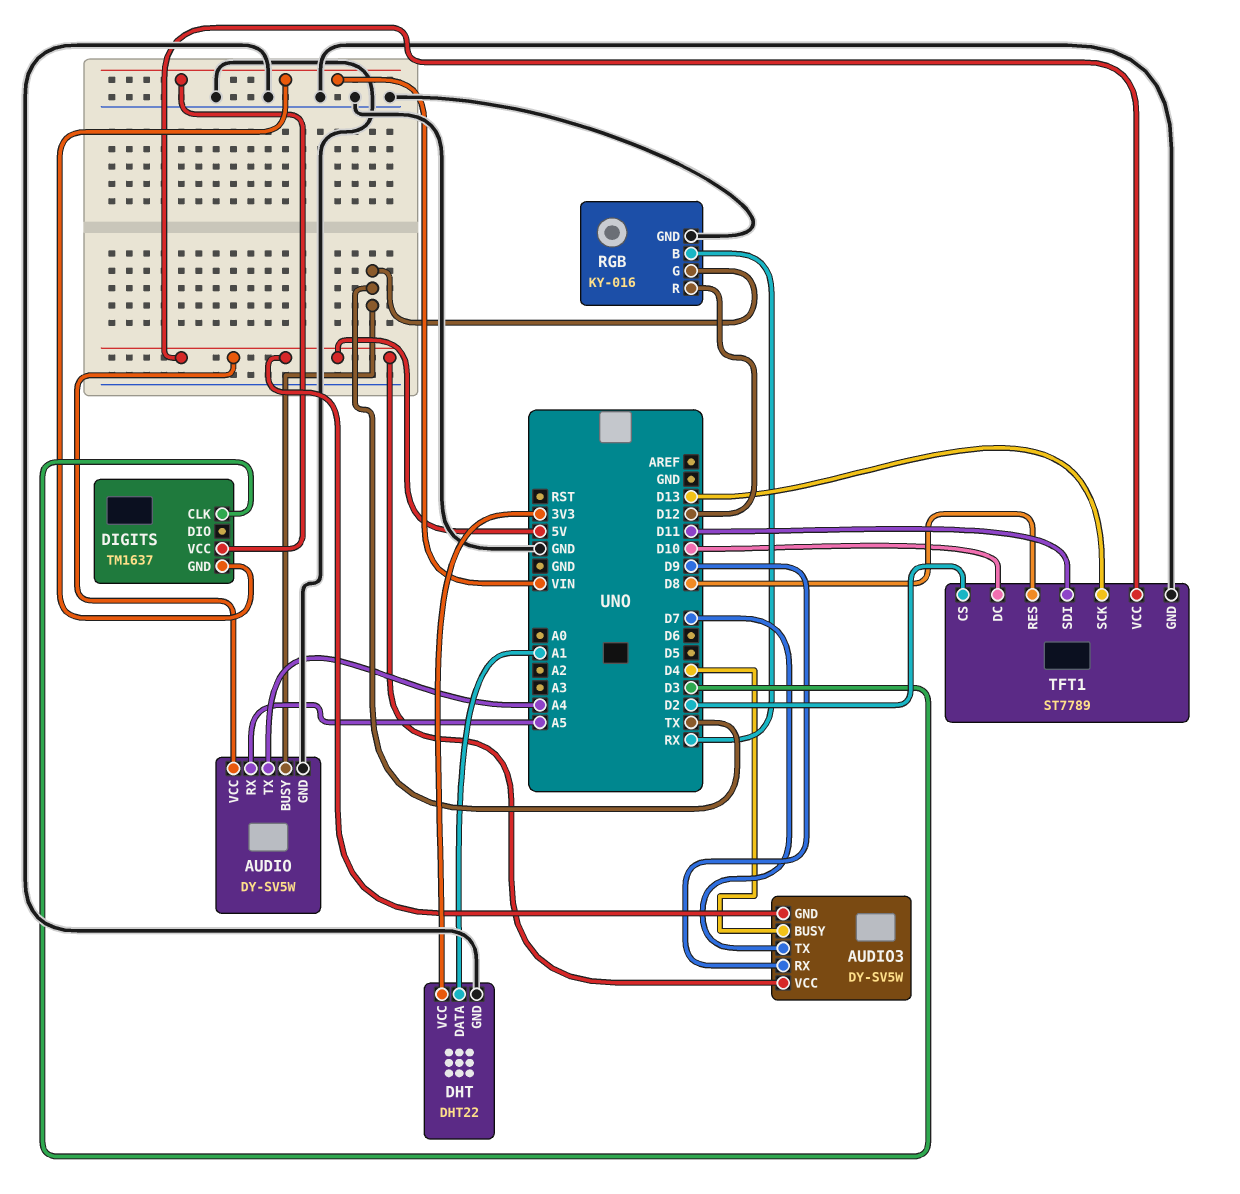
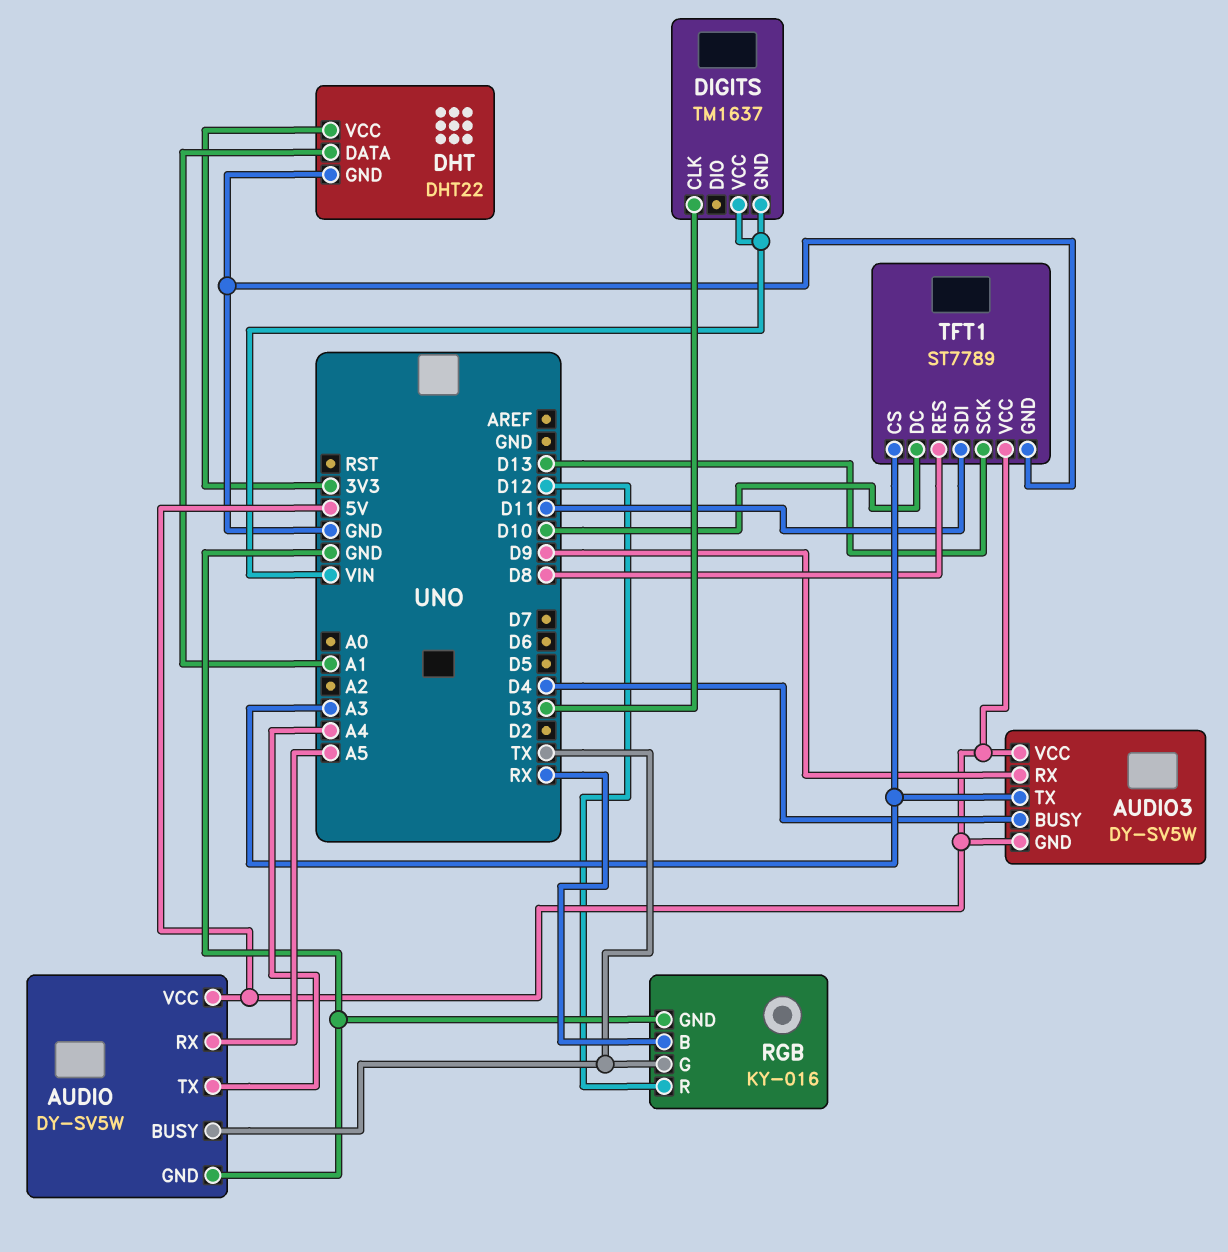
AUDIO3 pin TX: D7 -> A3
TFT1 pin CS: D2 -> A3

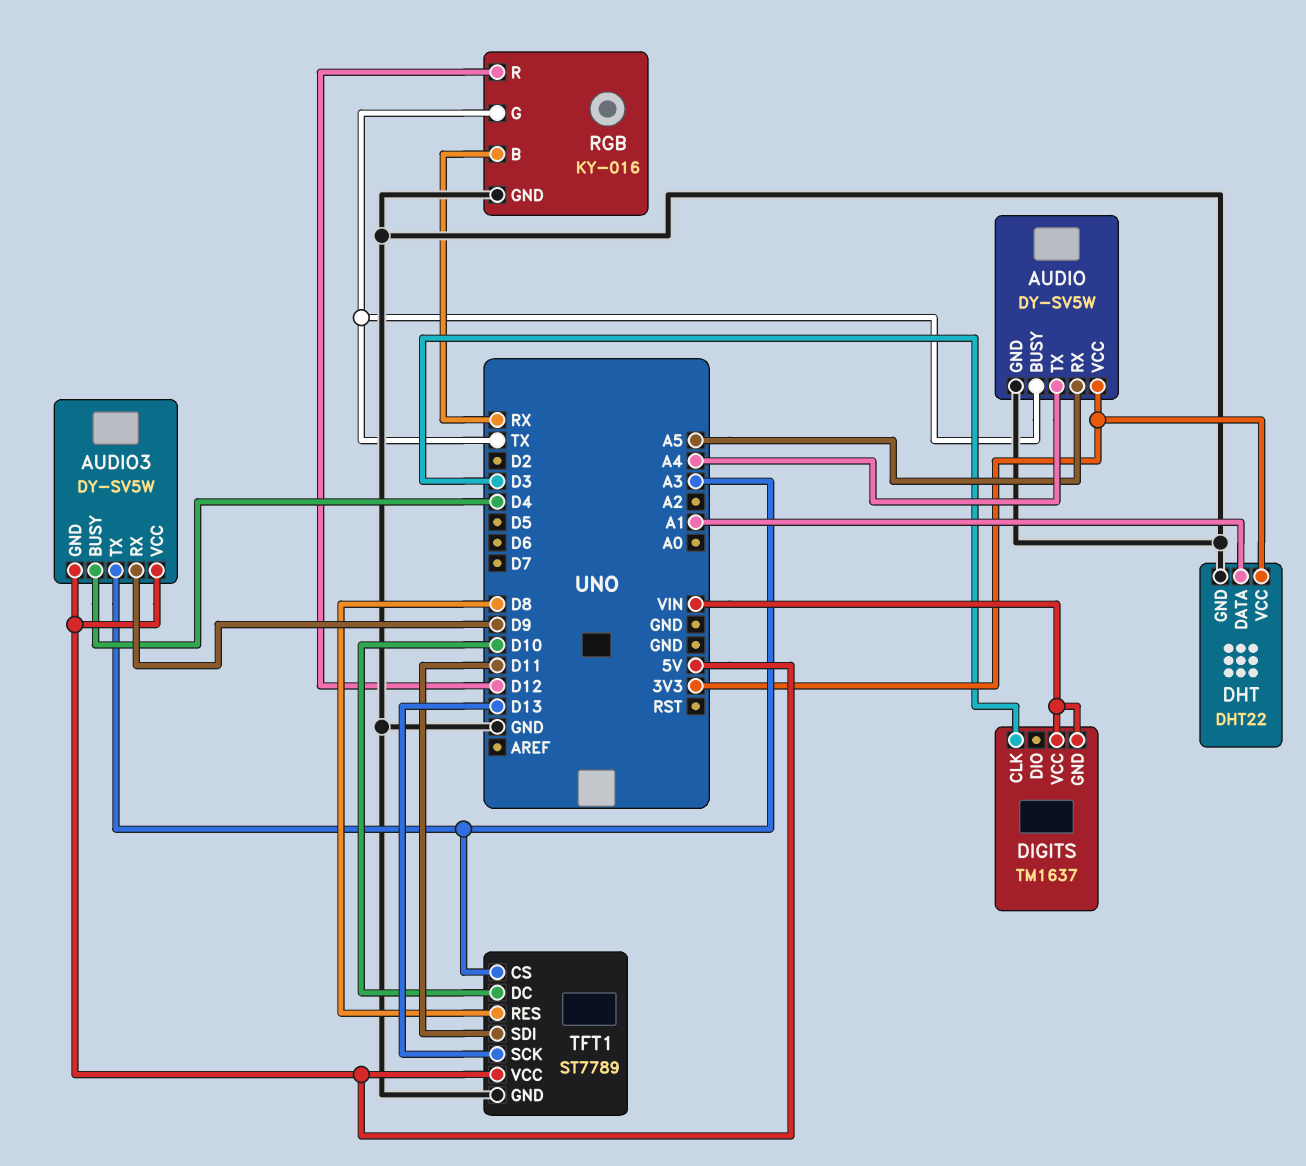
AUDIO pin VCC: 5V -> 3V3

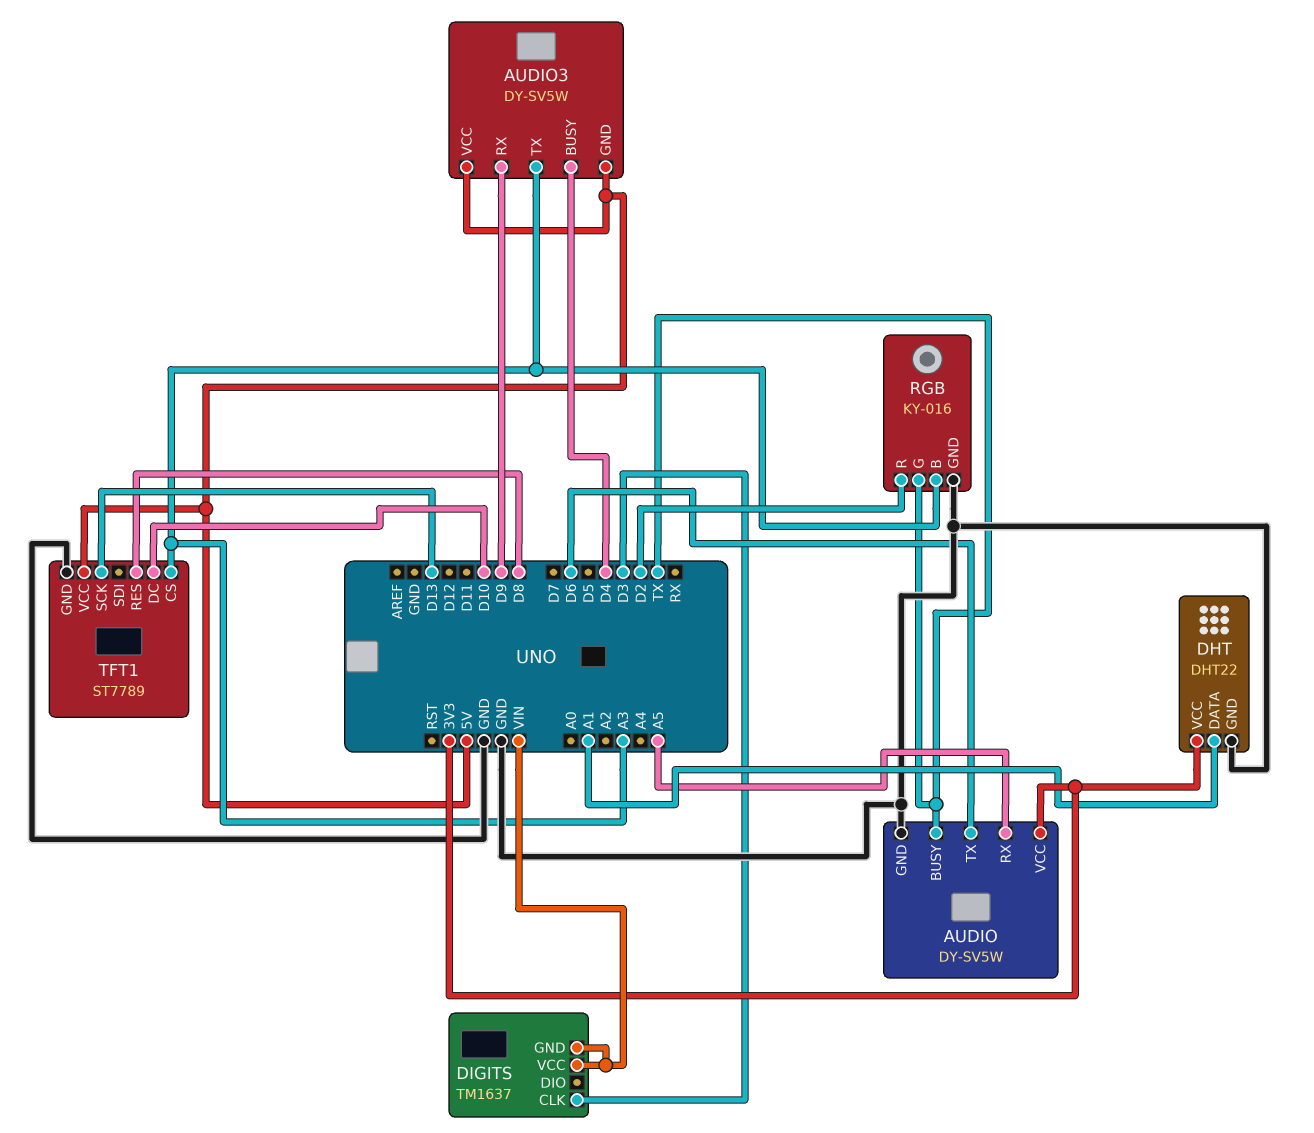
AUDIO pin TX: A4 -> D6
RGB pin B: RX -> A3
RGB pin R: D12 -> D2
TFT1 pin SDI: D11 -> none

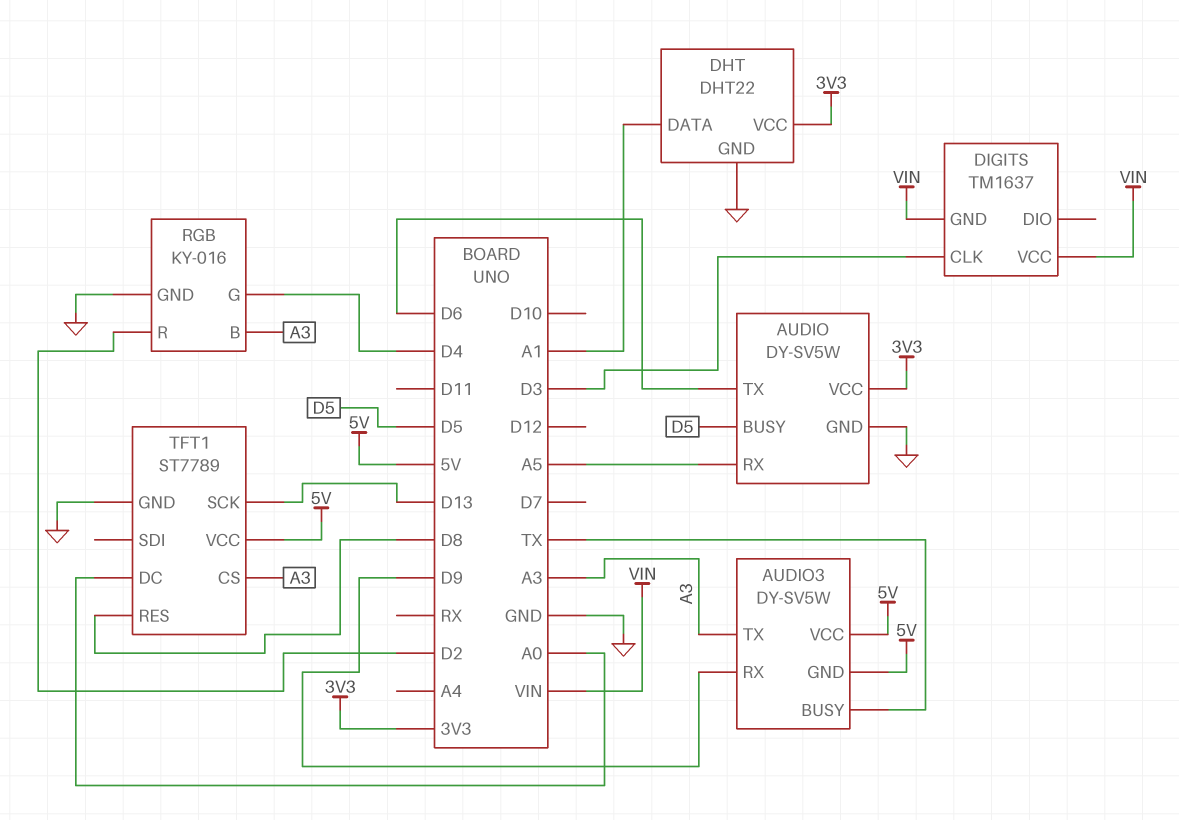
AUDIO pin BUSY: TX -> D5
AUDIO3 pin BUSY: D4 -> TX
RGB pin G: TX -> D4
TFT1 pin DC: D10 -> A0

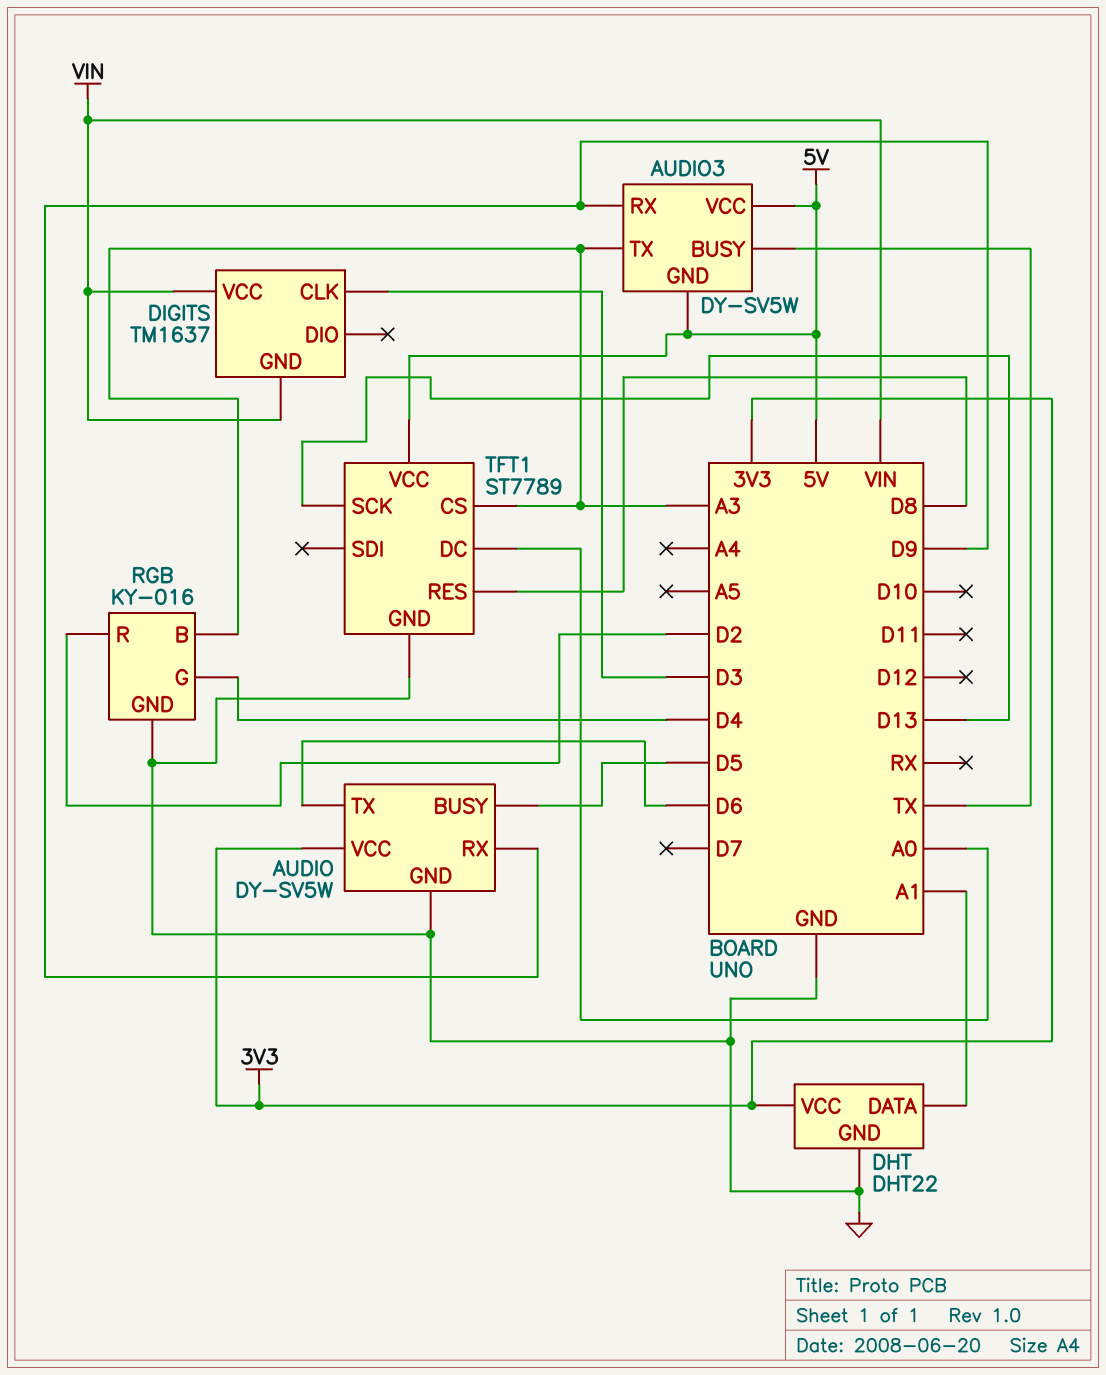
AUDIO pin RX: A5 -> D9

